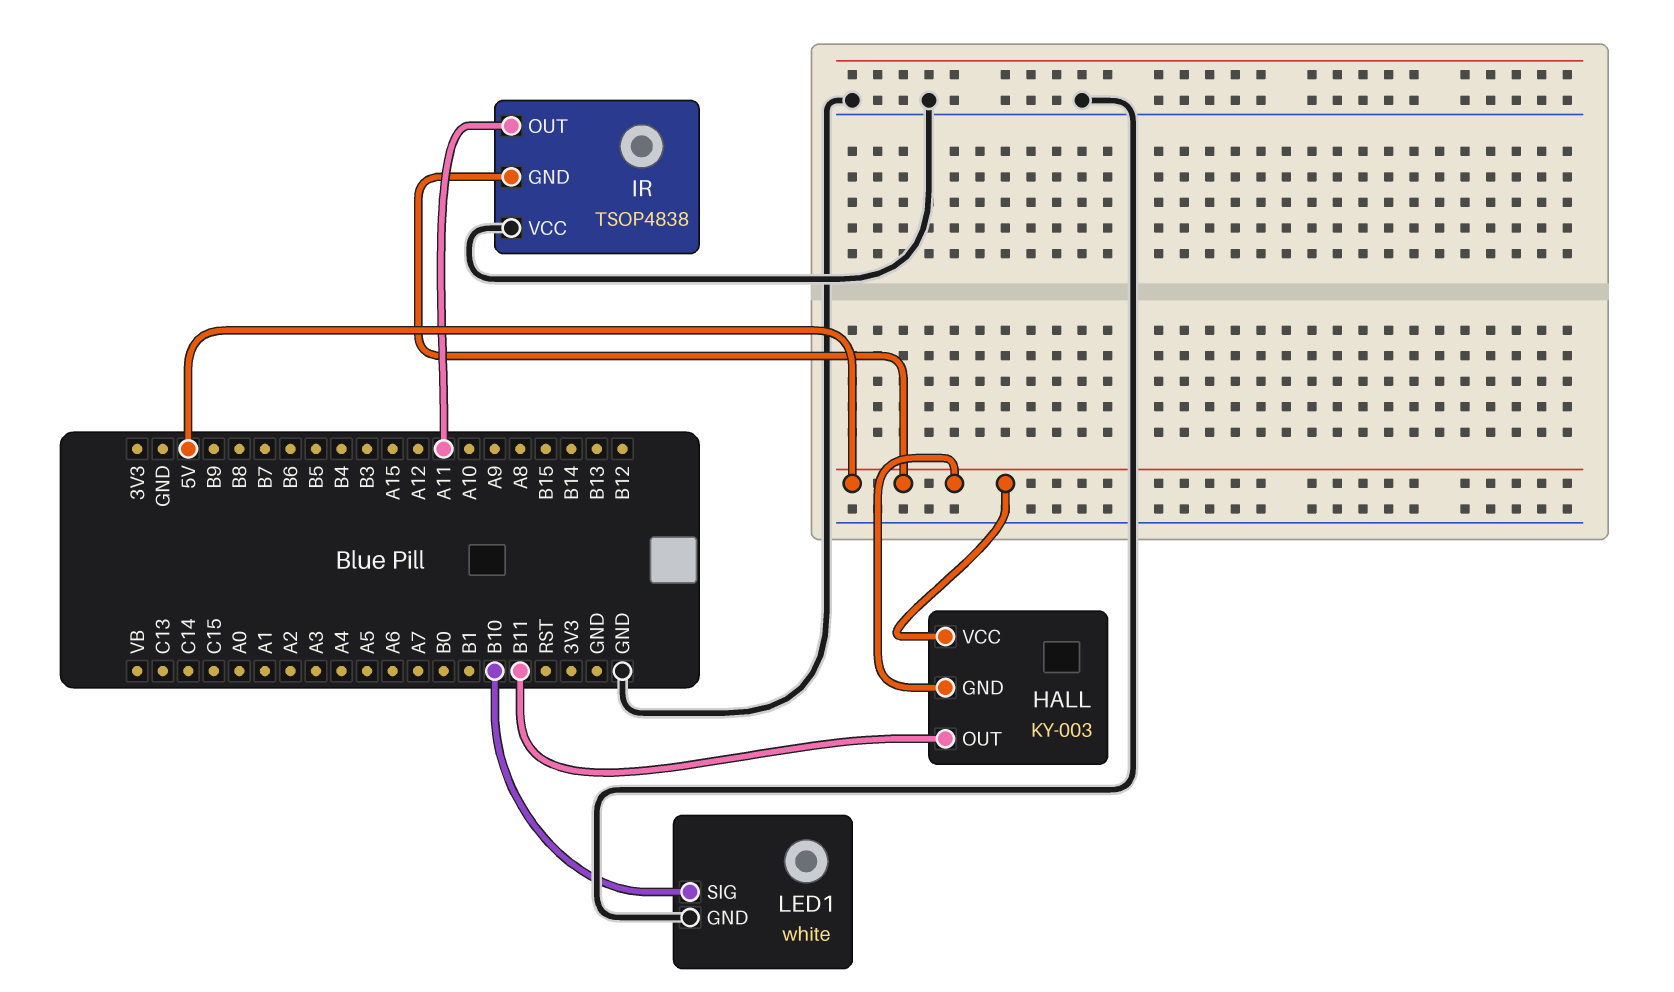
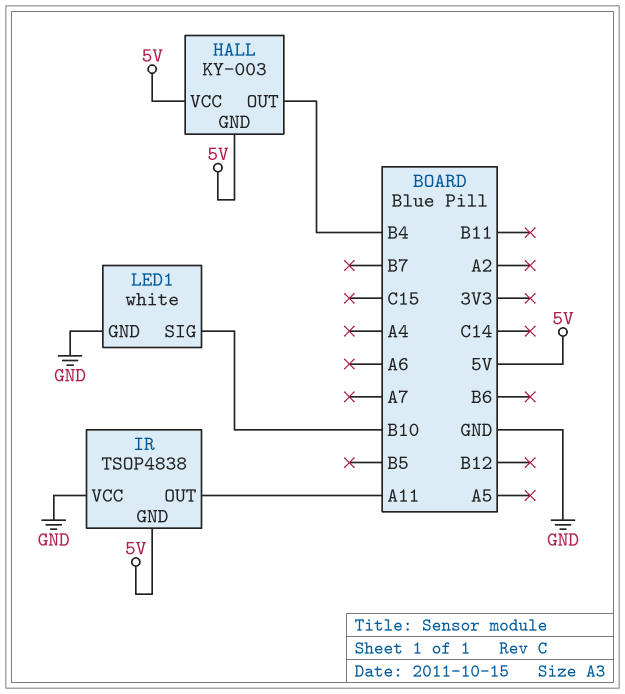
HALL pin OUT: B11 -> B4

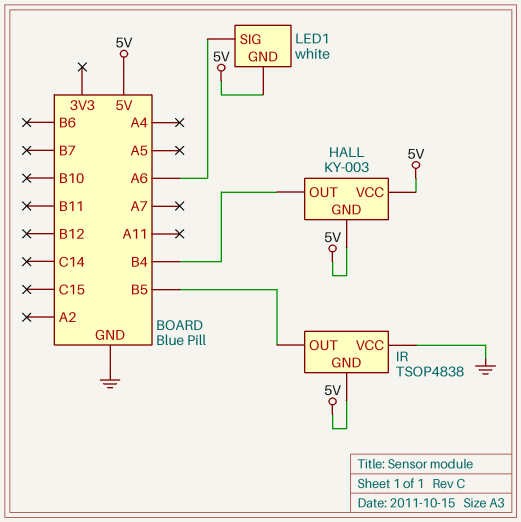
IR pin OUT: A11 -> B5
LED1 pin GND: GND -> 5V
LED1 pin SIG: B10 -> A6

